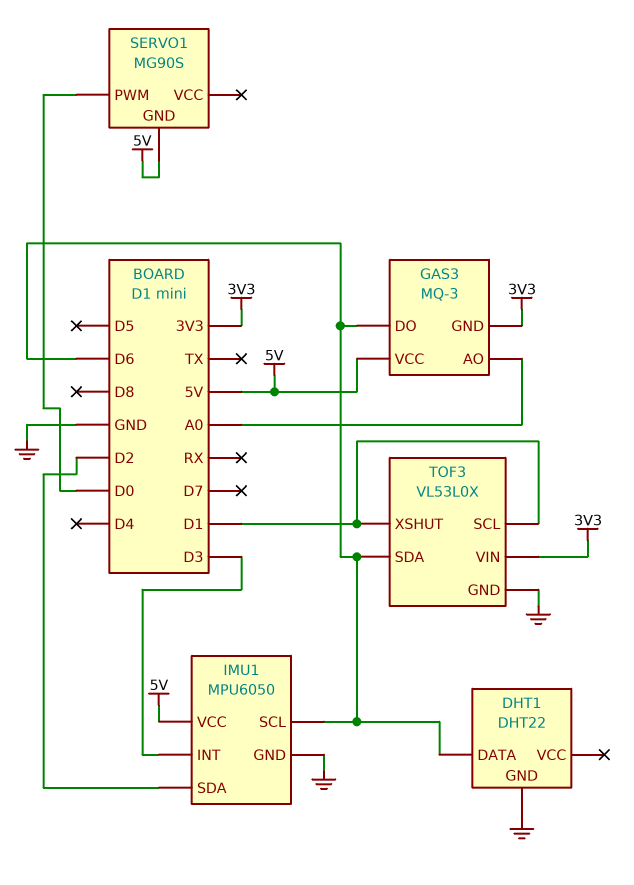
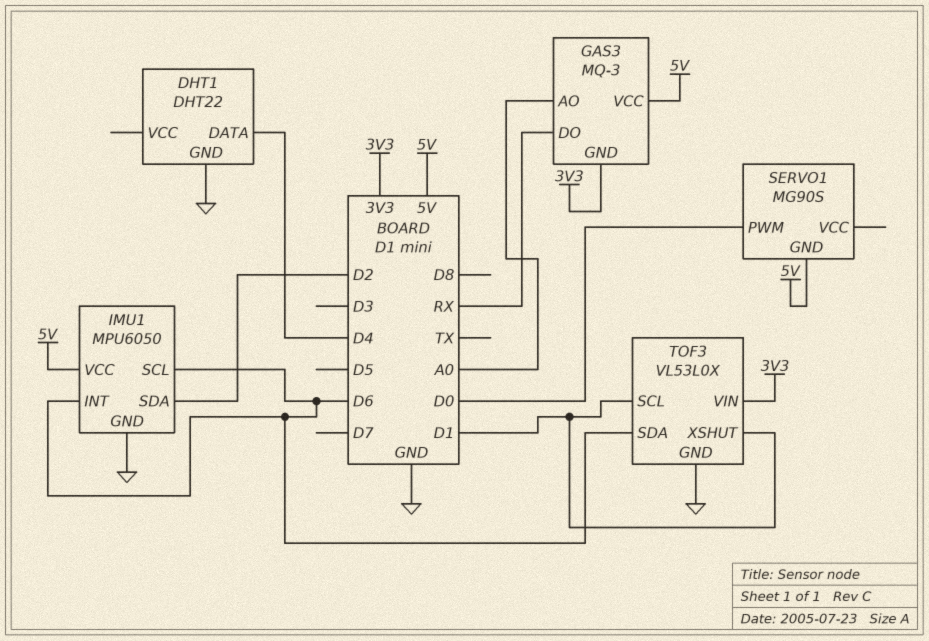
DHT1 pin DATA: D6 -> D4
GAS3 pin DO: D6 -> RX
IMU1 pin INT: D3 -> D6

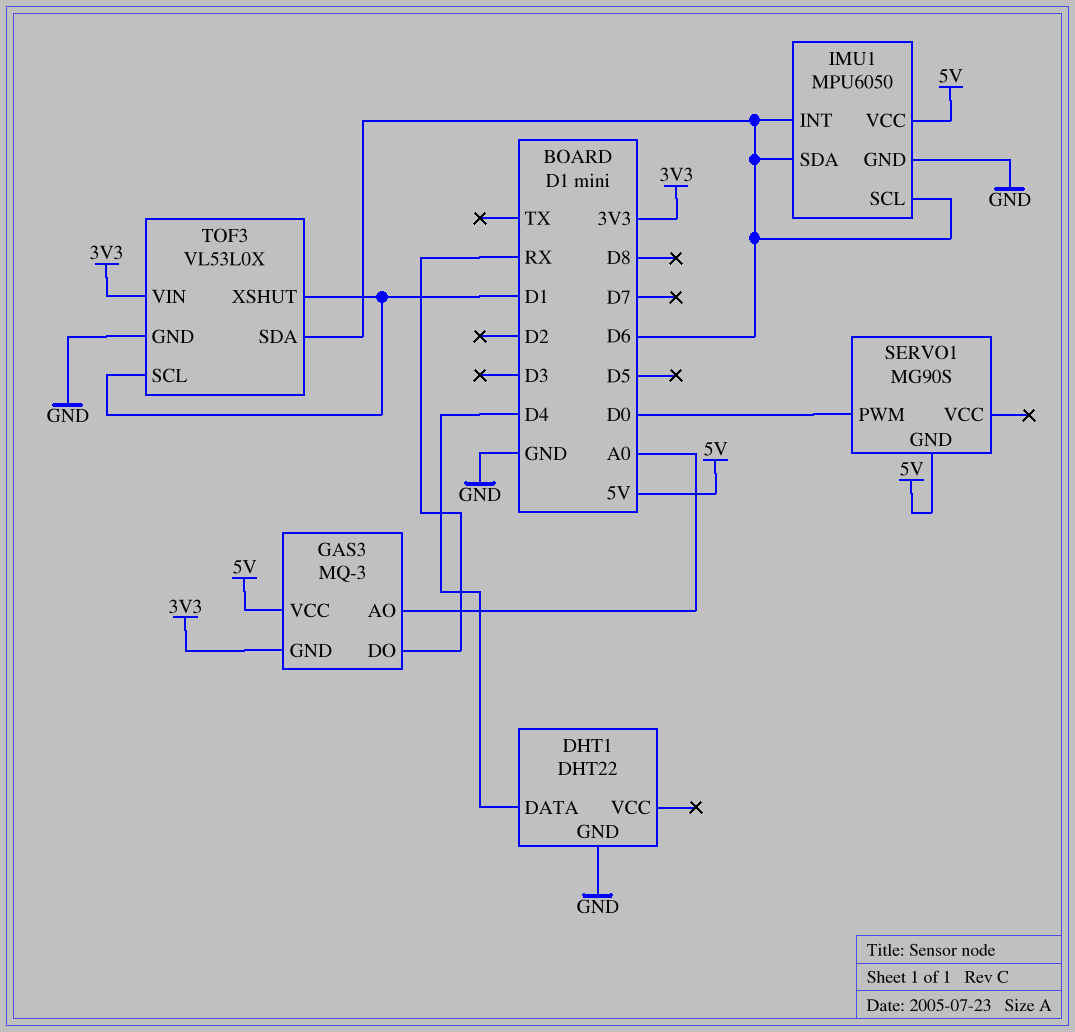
IMU1 pin SDA: D2 -> D6

